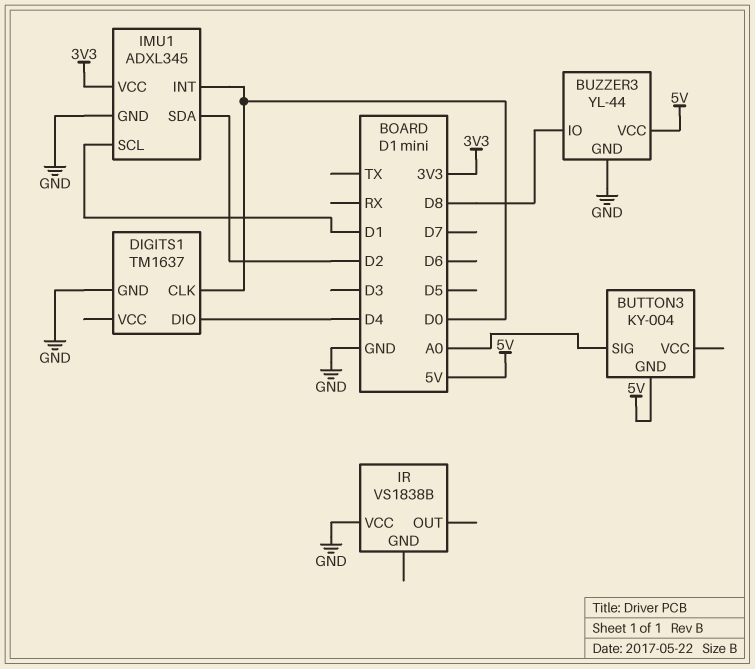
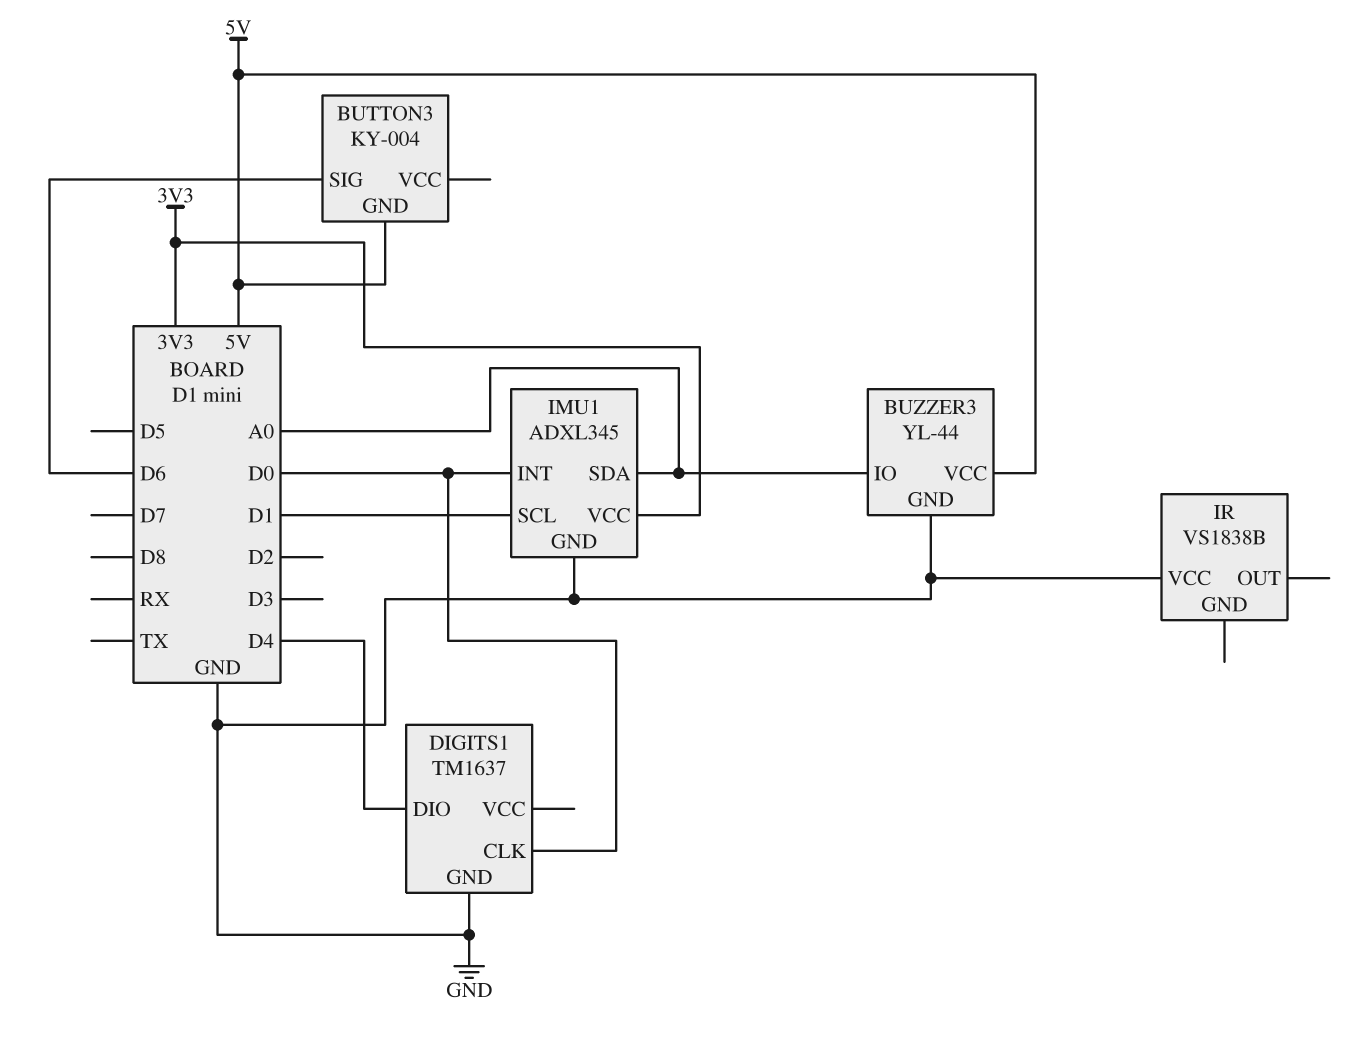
BUTTON3 pin SIG: A0 -> D6
BUZZER3 pin IO: D8 -> A0
IMU1 pin SDA: D2 -> A0

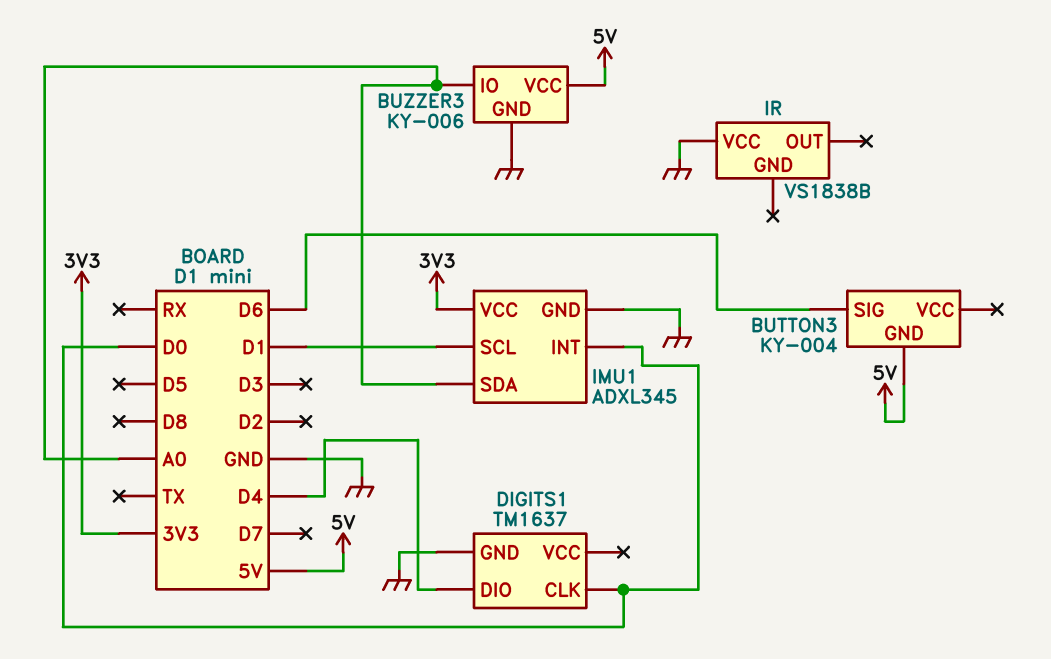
BUZZER3: YL-44 -> KY-006

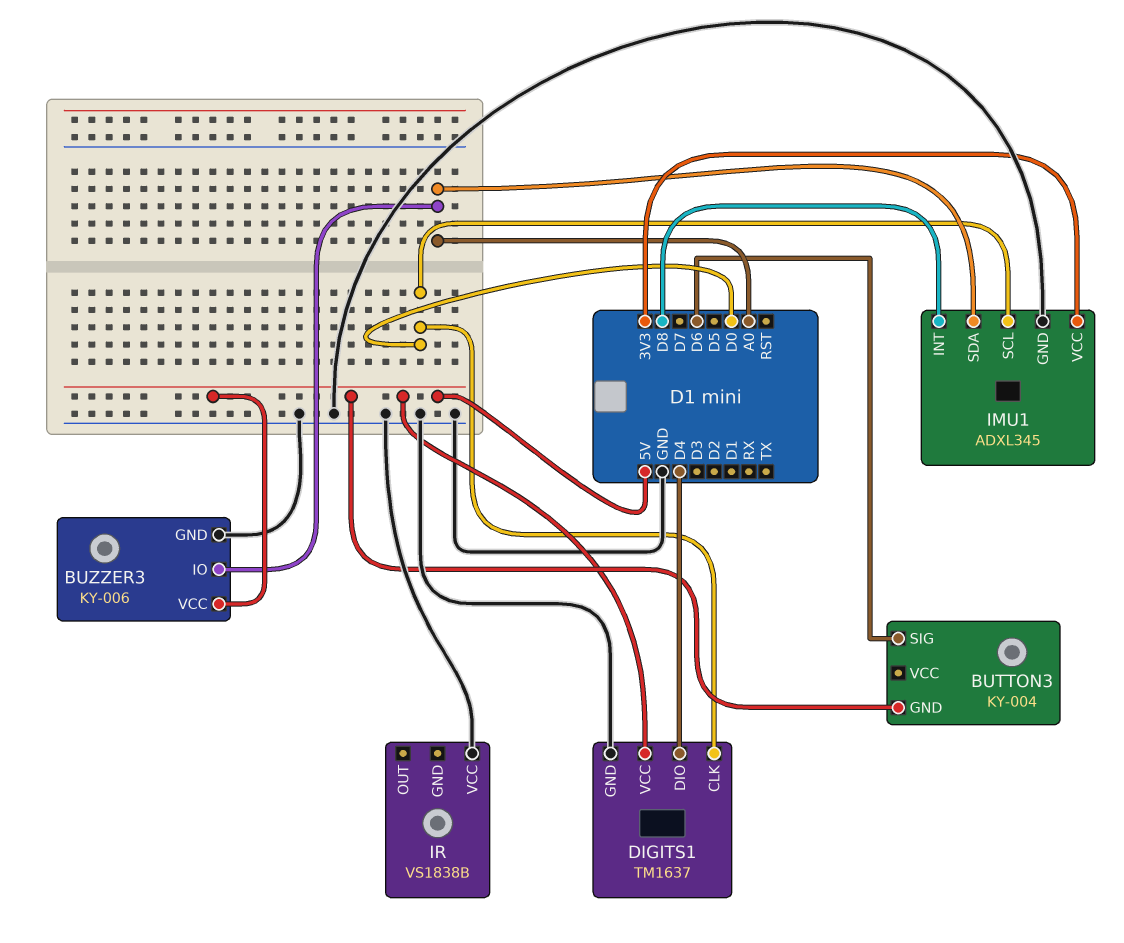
DIGITS1 pin VCC: none -> 5V
IMU1 pin INT: D0 -> D8
IMU1 pin SCL: D1 -> D0

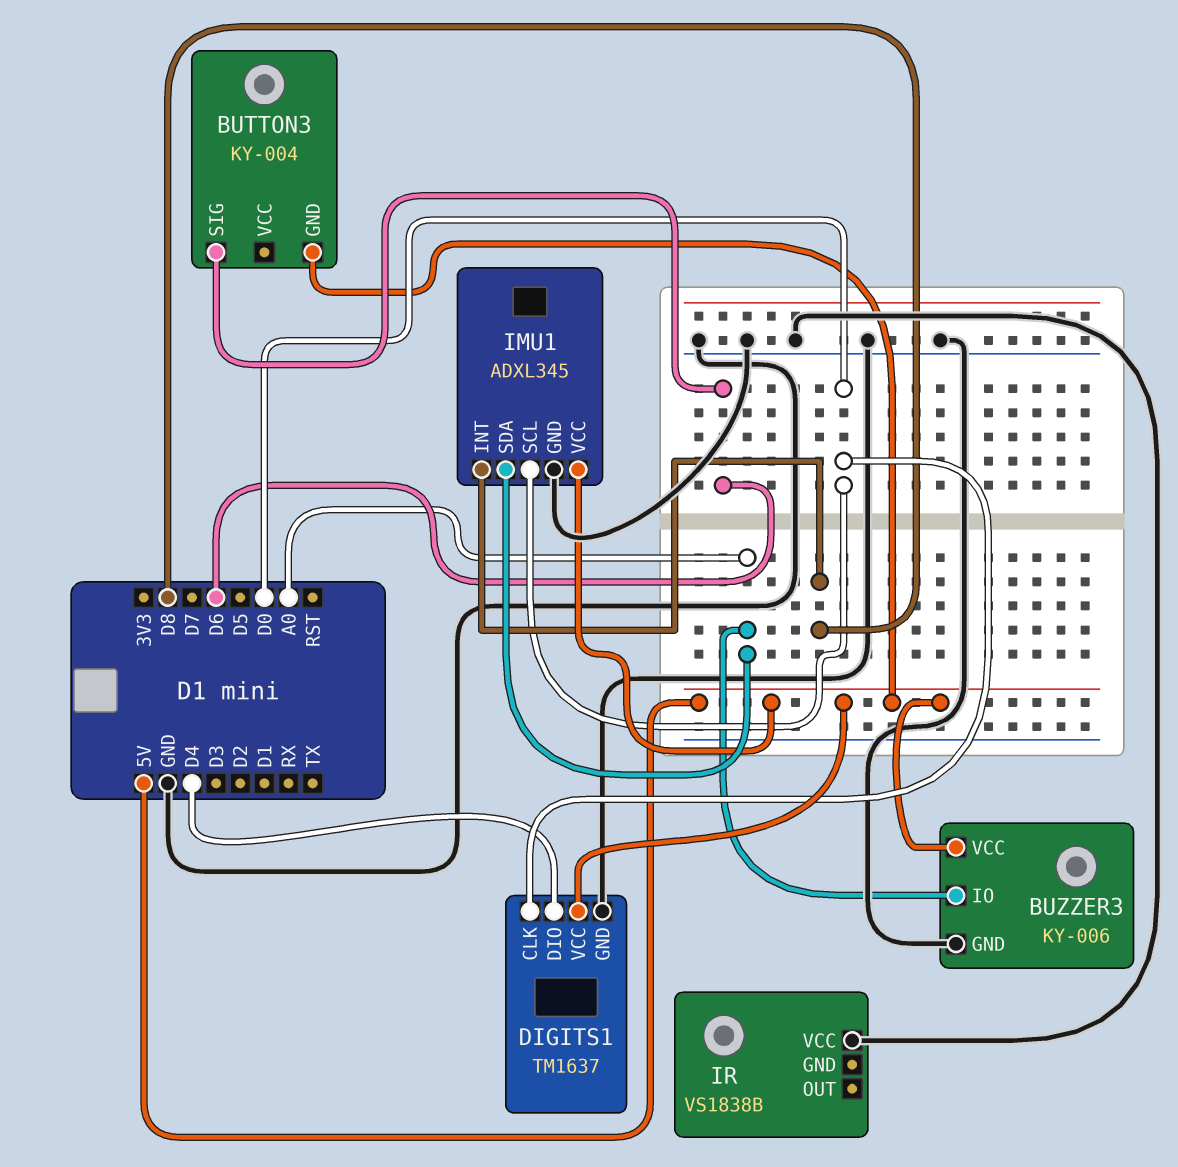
IMU1 pin VCC: 3V3 -> 5V

